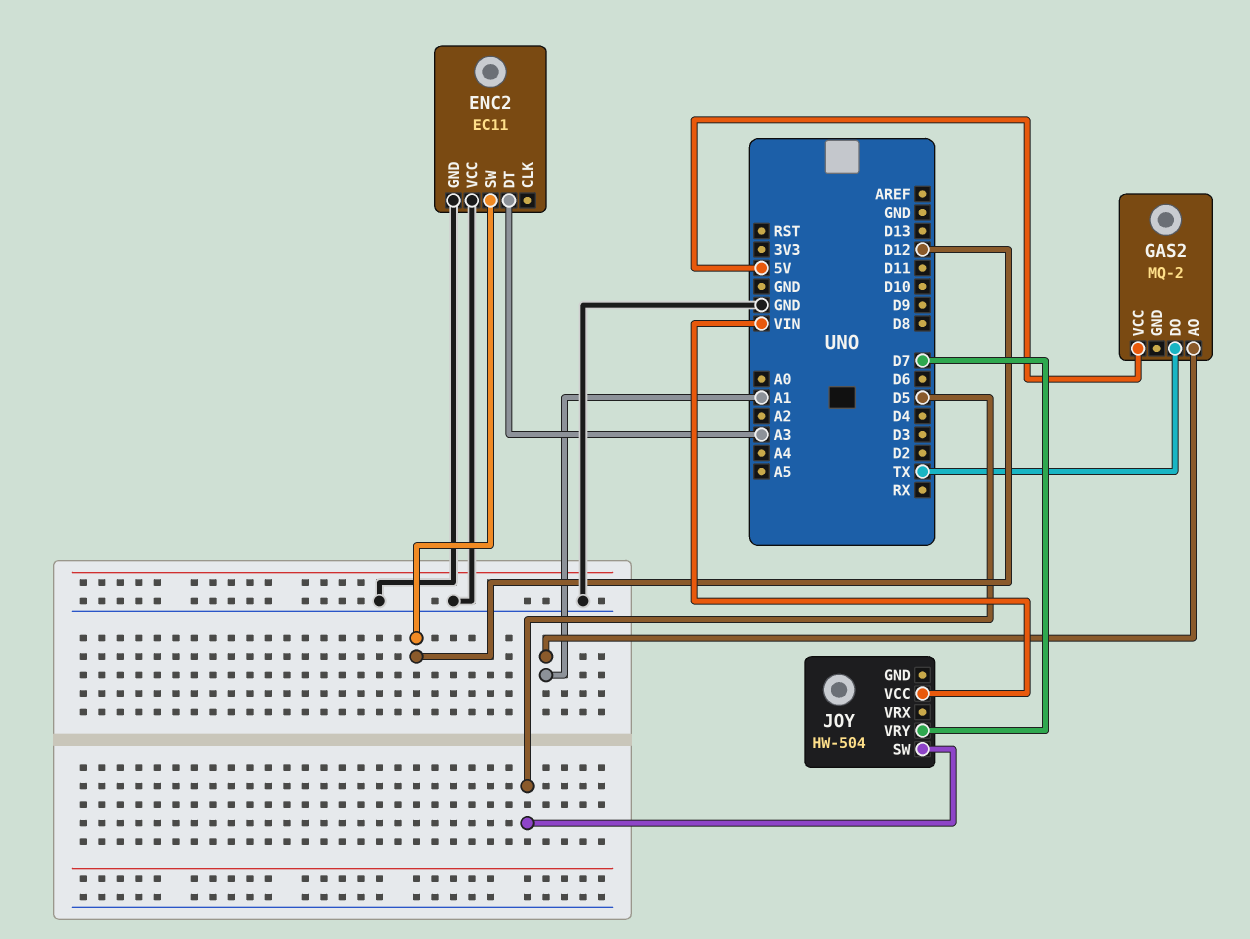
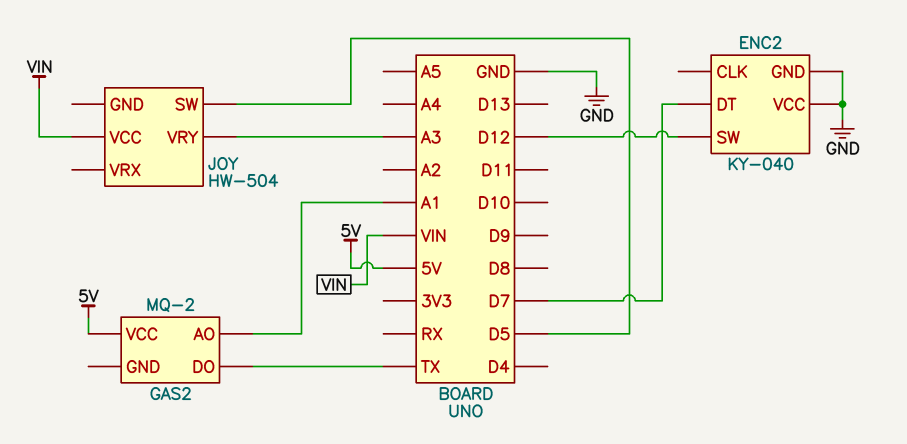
ENC2: EC11 -> KY-040
ENC2 pin DT: A3 -> D7
JOY pin VRY: D7 -> A3

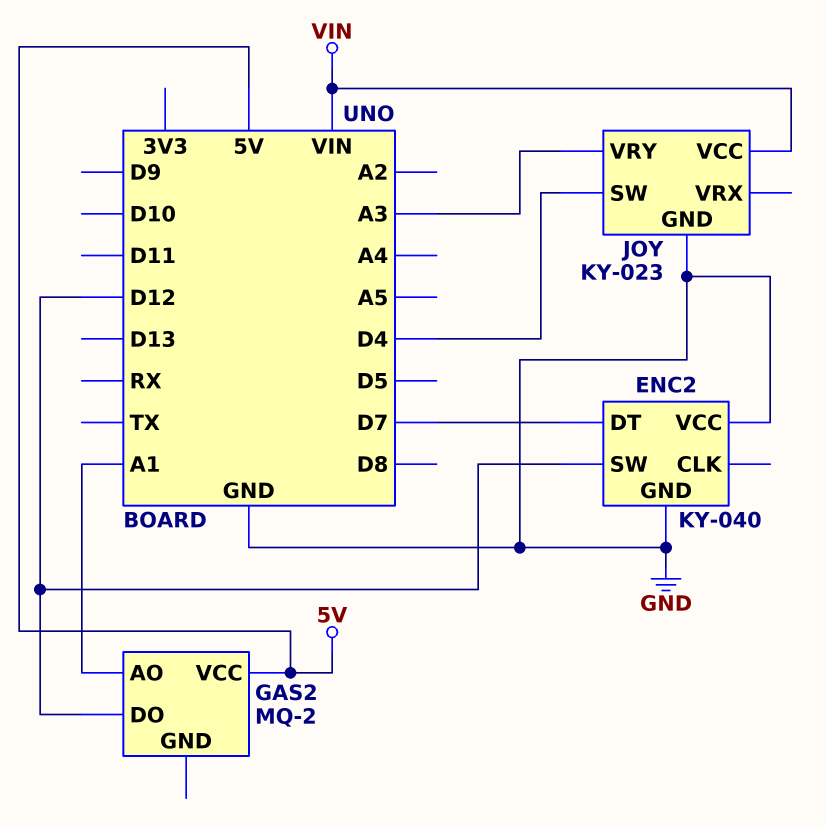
GAS2 pin DO: TX -> D12
JOY: HW-504 -> KY-023
JOY pin GND: none -> GND
JOY pin SW: D5 -> D4

